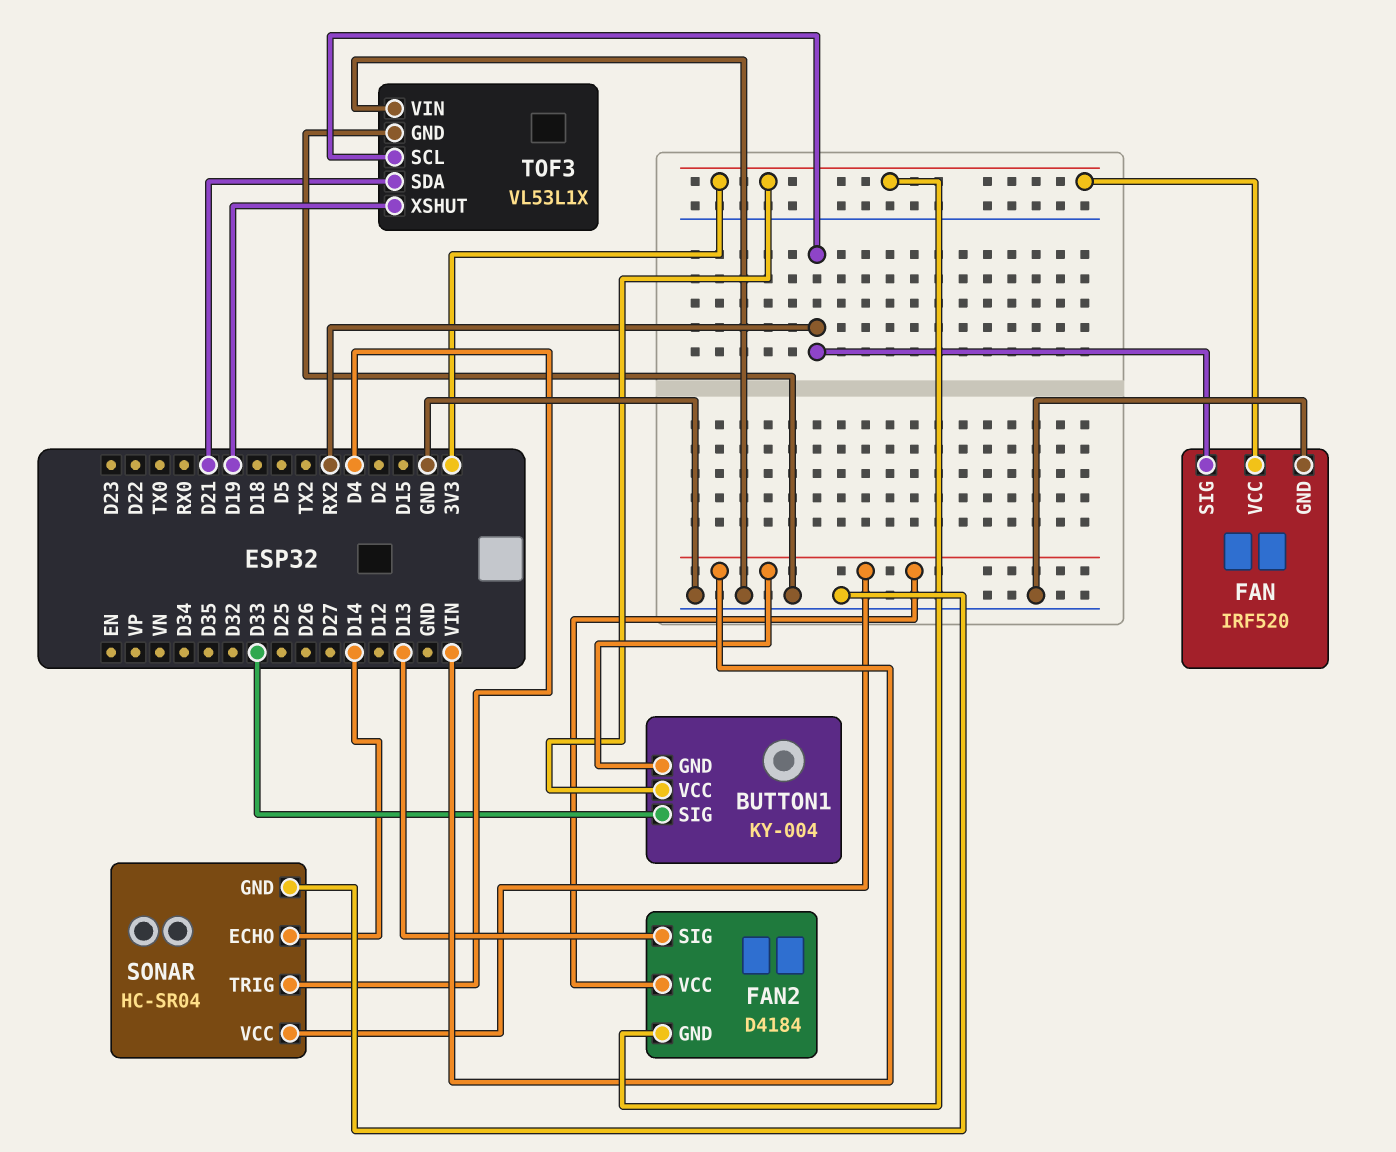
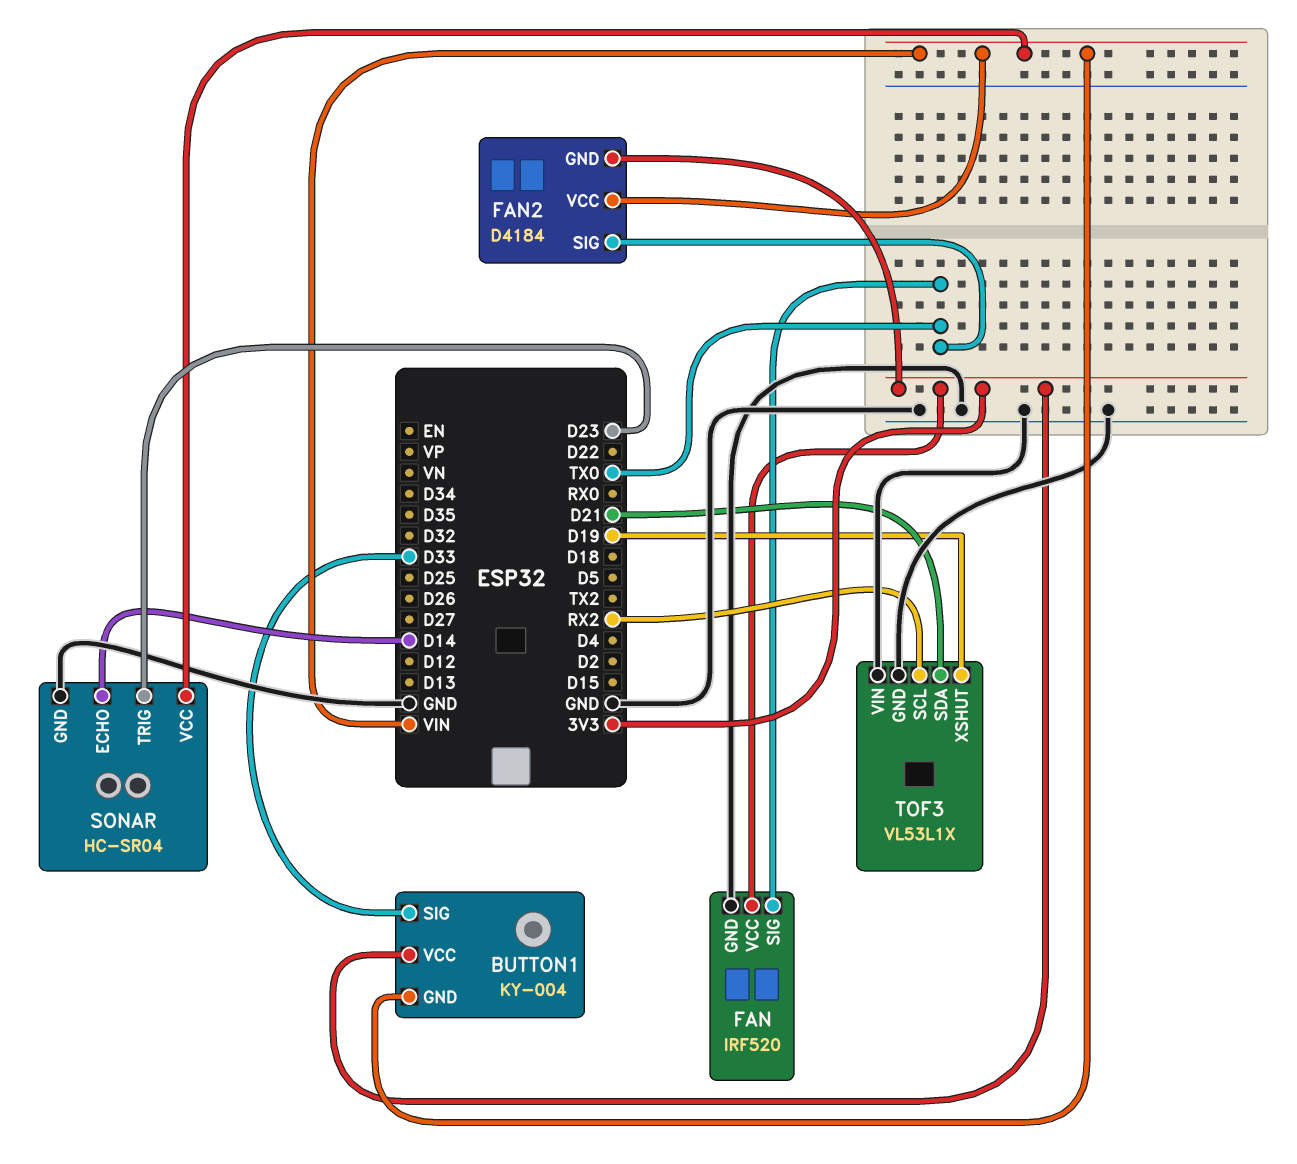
FAN pin SIG: RX2 -> TX0
FAN2 pin SIG: D13 -> TX0
SONAR pin TRIG: D4 -> D23

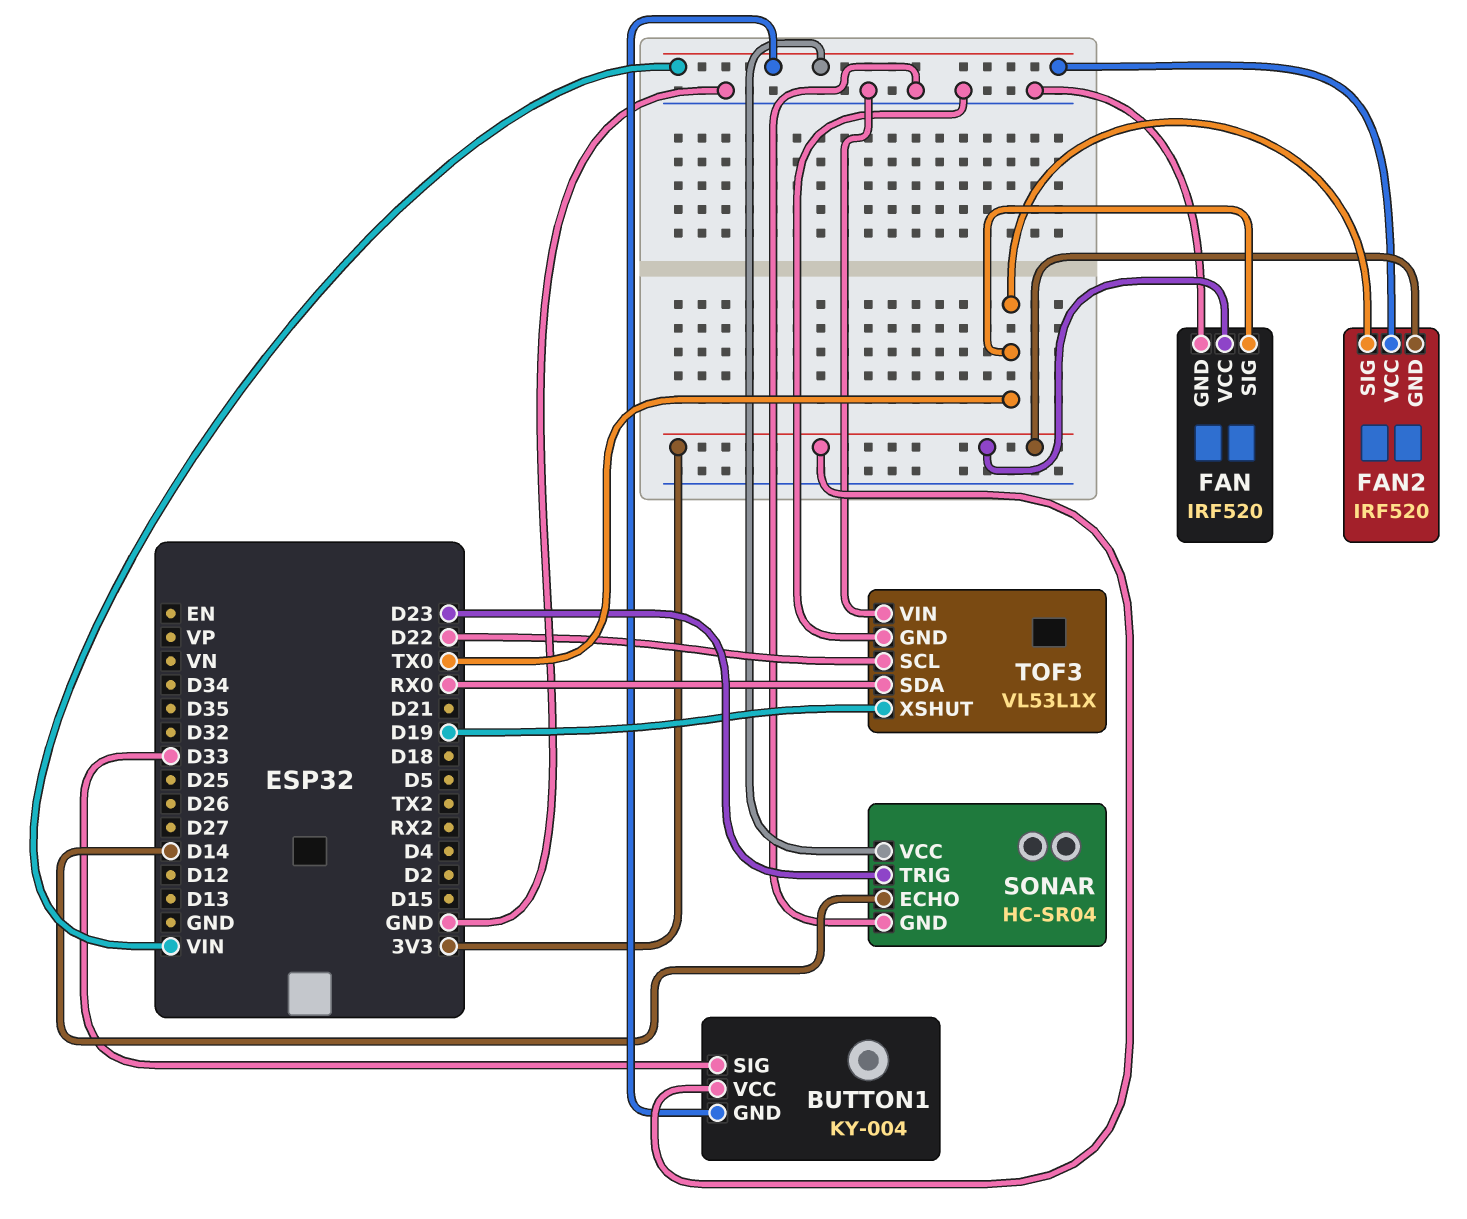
FAN2: D4184 -> IRF520
TOF3 pin SCL: RX2 -> D22
TOF3 pin SDA: D21 -> RX0

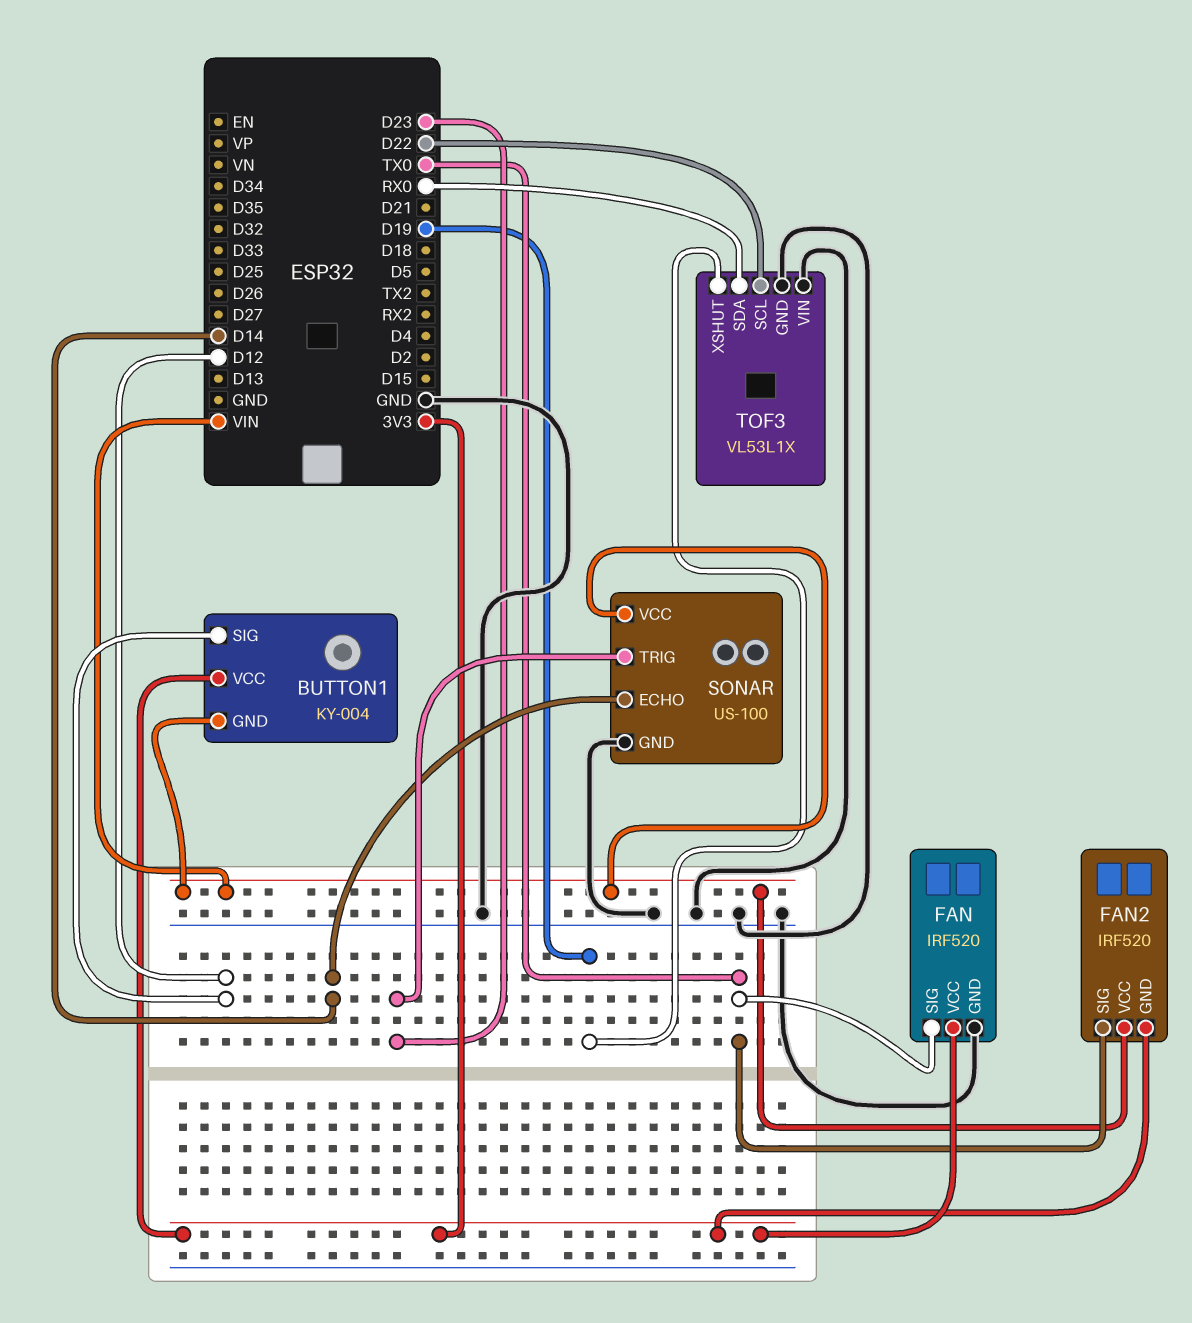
BUTTON1 pin SIG: D33 -> D12
SONAR: HC-SR04 -> US-100

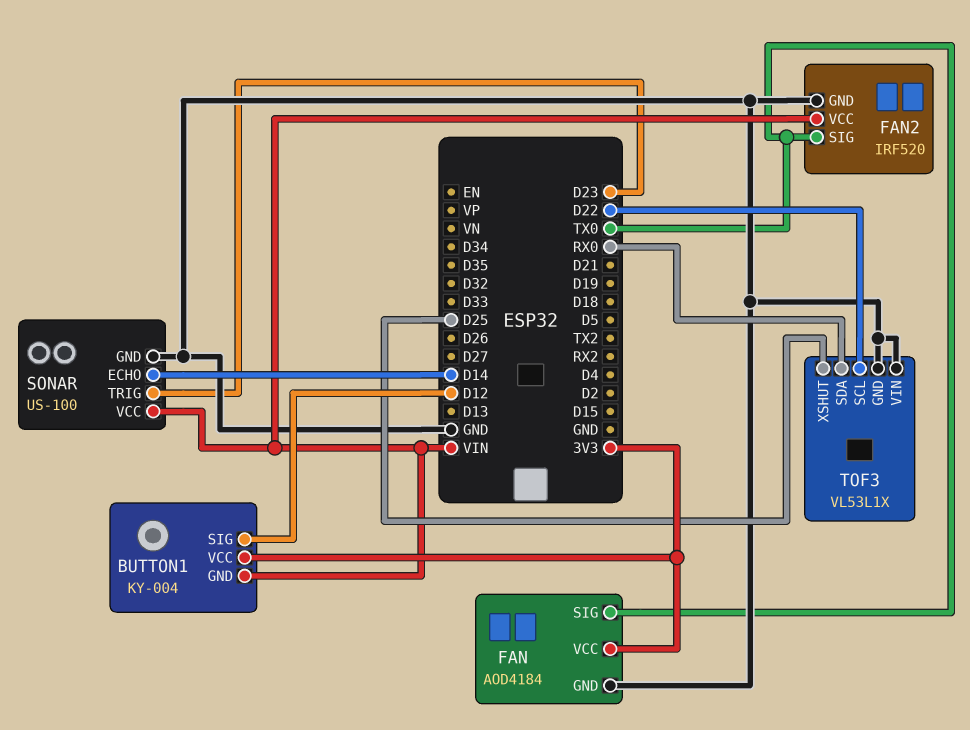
FAN: IRF520 -> AOD4184
FAN2 pin GND: 3V3 -> GND
TOF3 pin XSHUT: D19 -> D25

